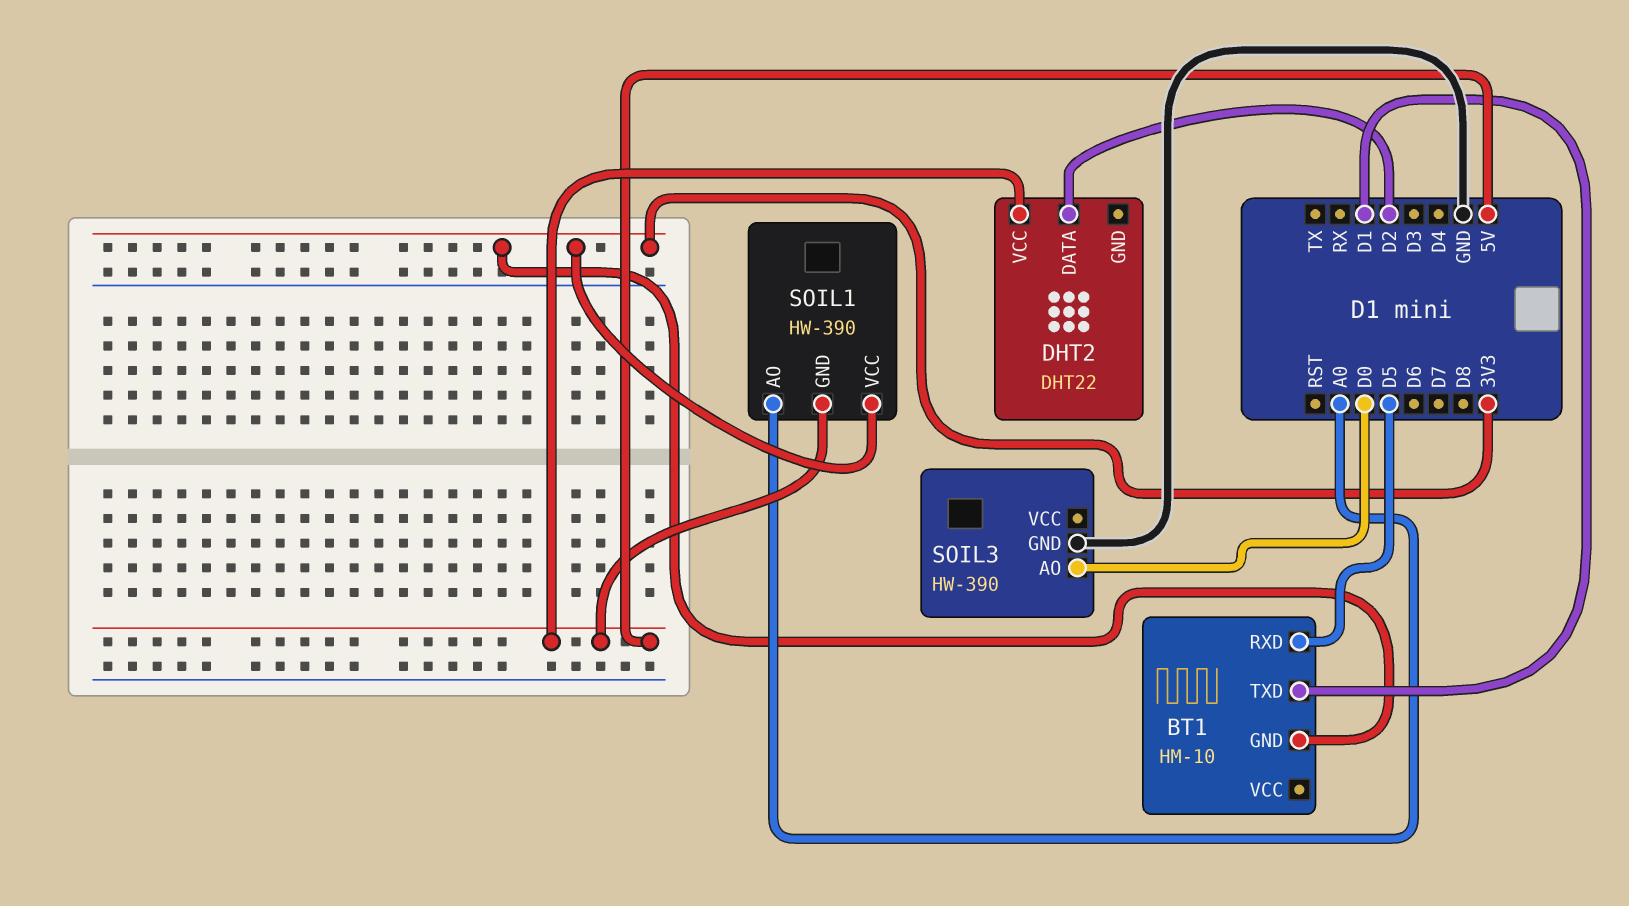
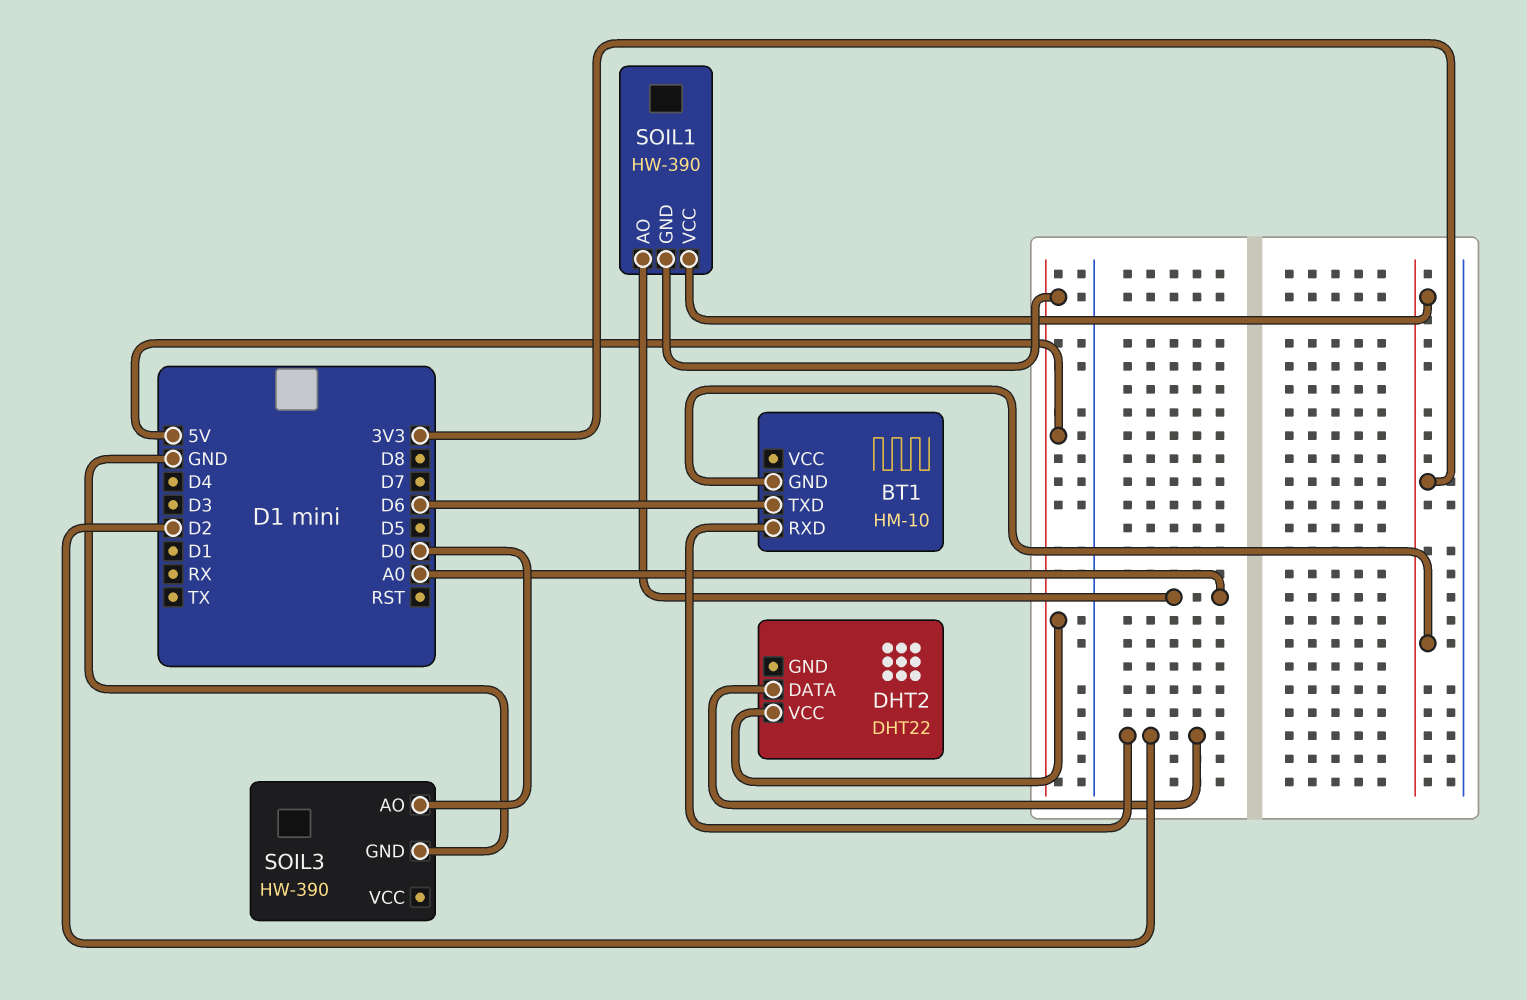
BT1 pin RXD: D5 -> D2
BT1 pin TXD: D1 -> D6

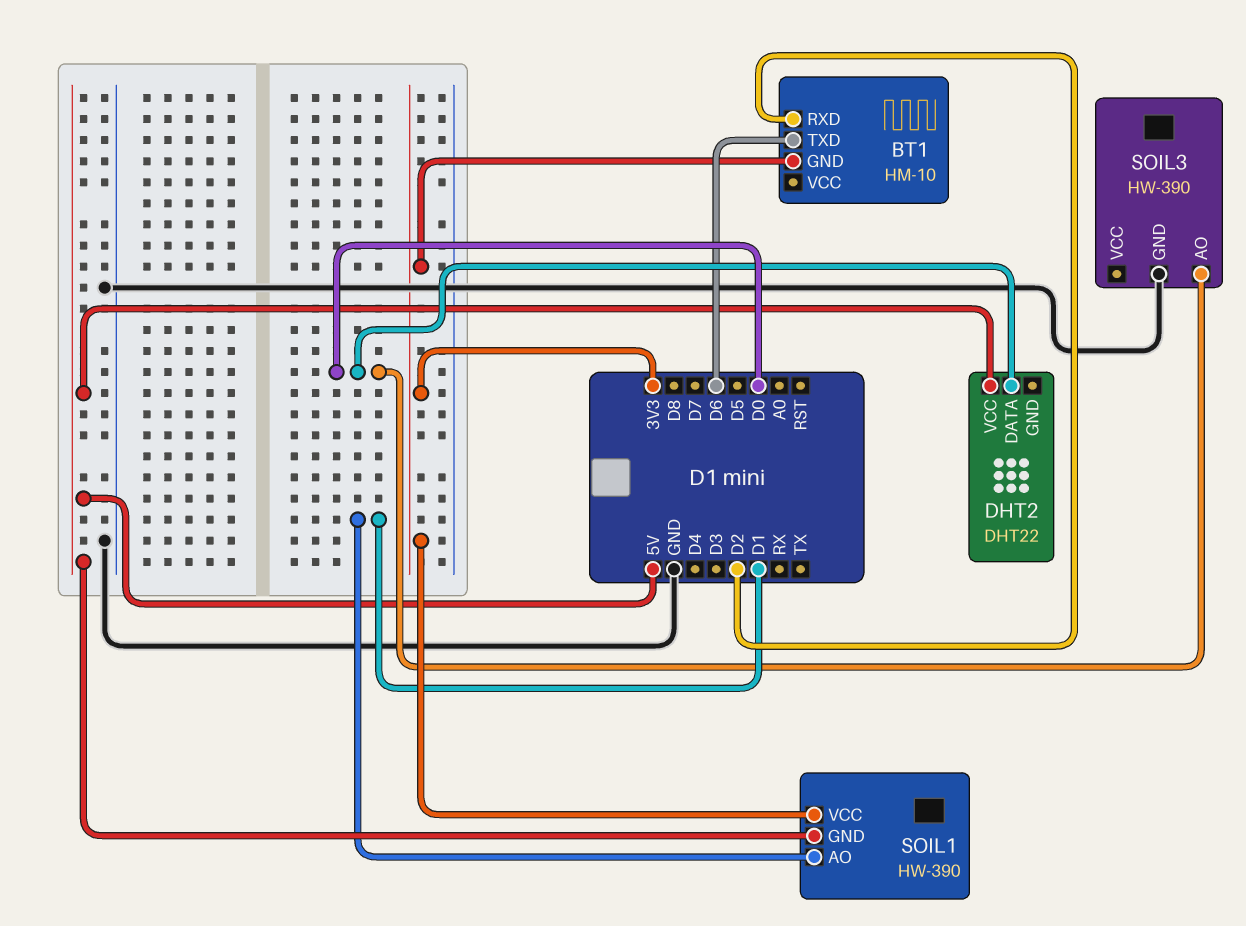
DHT2 pin DATA: D2 -> D0
SOIL1 pin AO: A0 -> D1

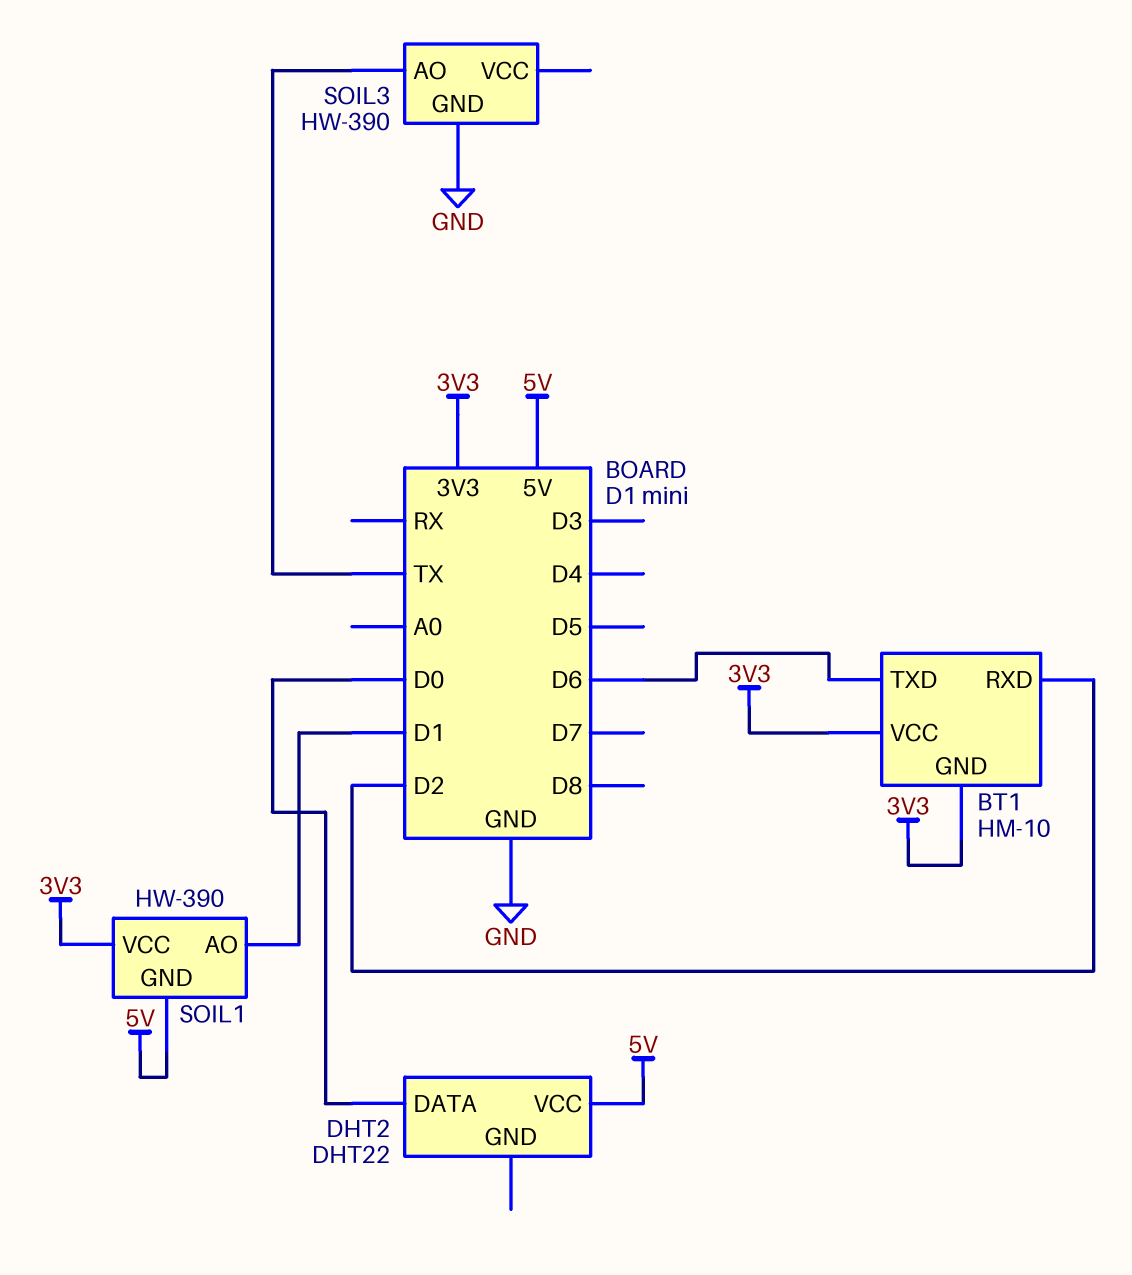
BT1 pin VCC: none -> 3V3
SOIL3 pin AO: D0 -> TX

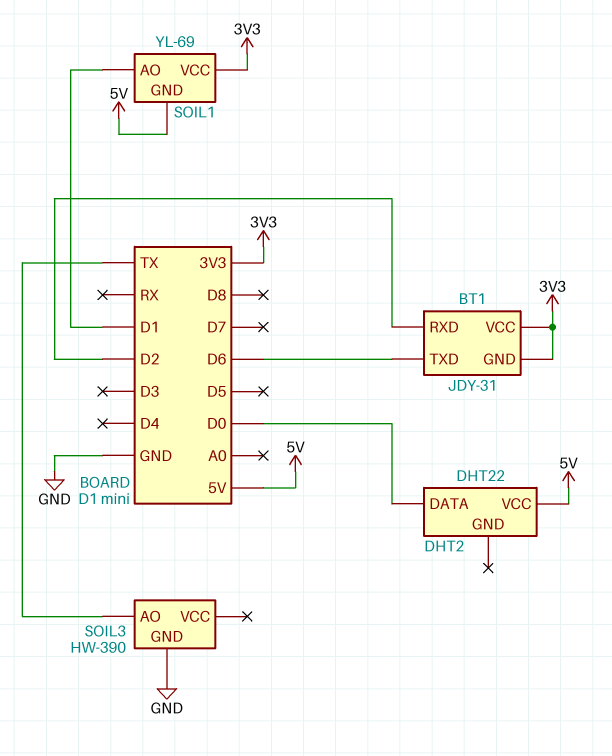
BT1: HM-10 -> JDY-31
SOIL1: HW-390 -> YL-69

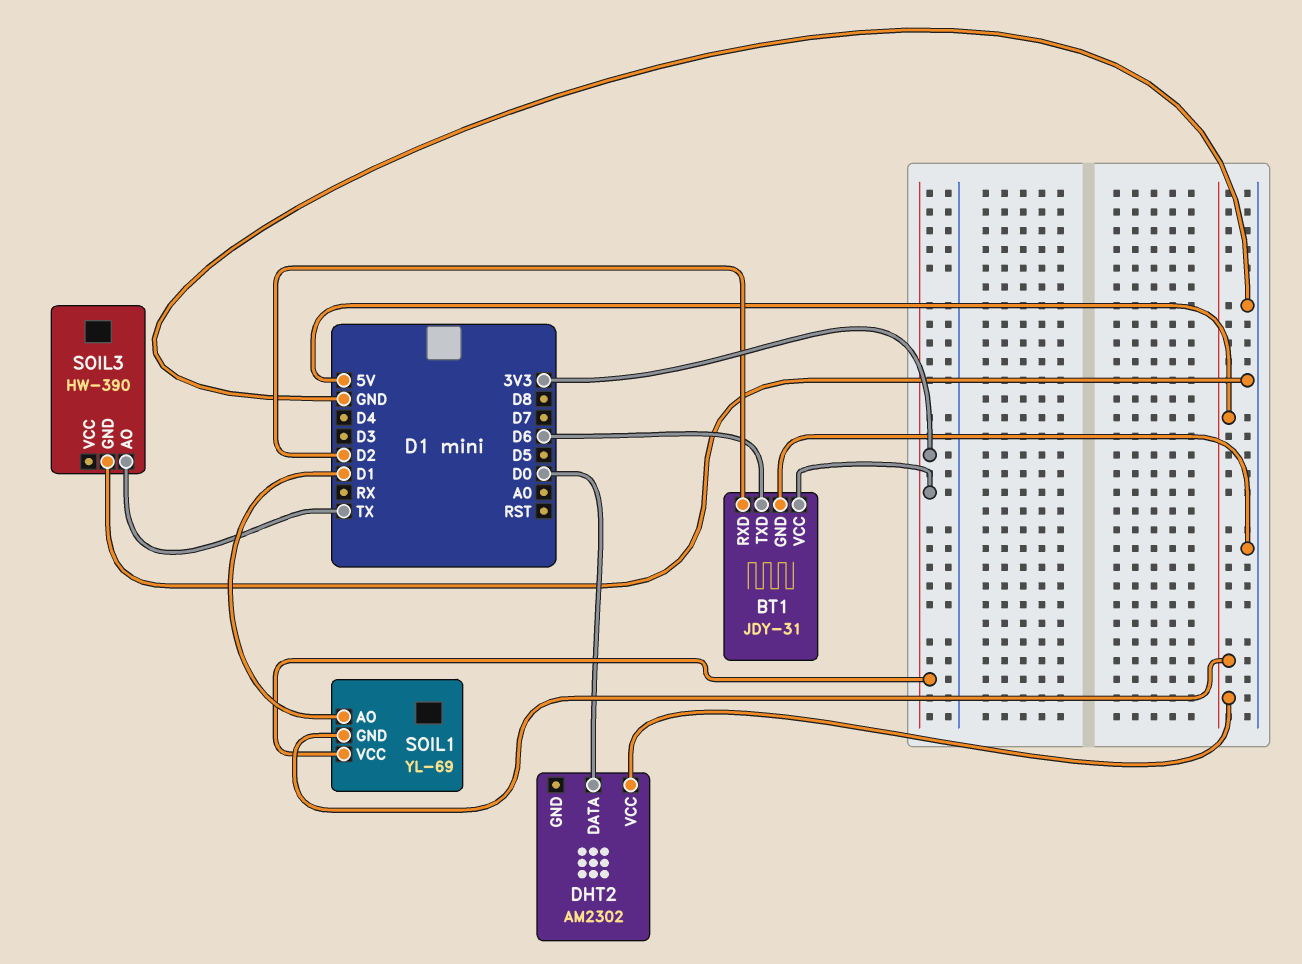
BT1 pin GND: 3V3 -> GND
DHT2: DHT22 -> AM2302

